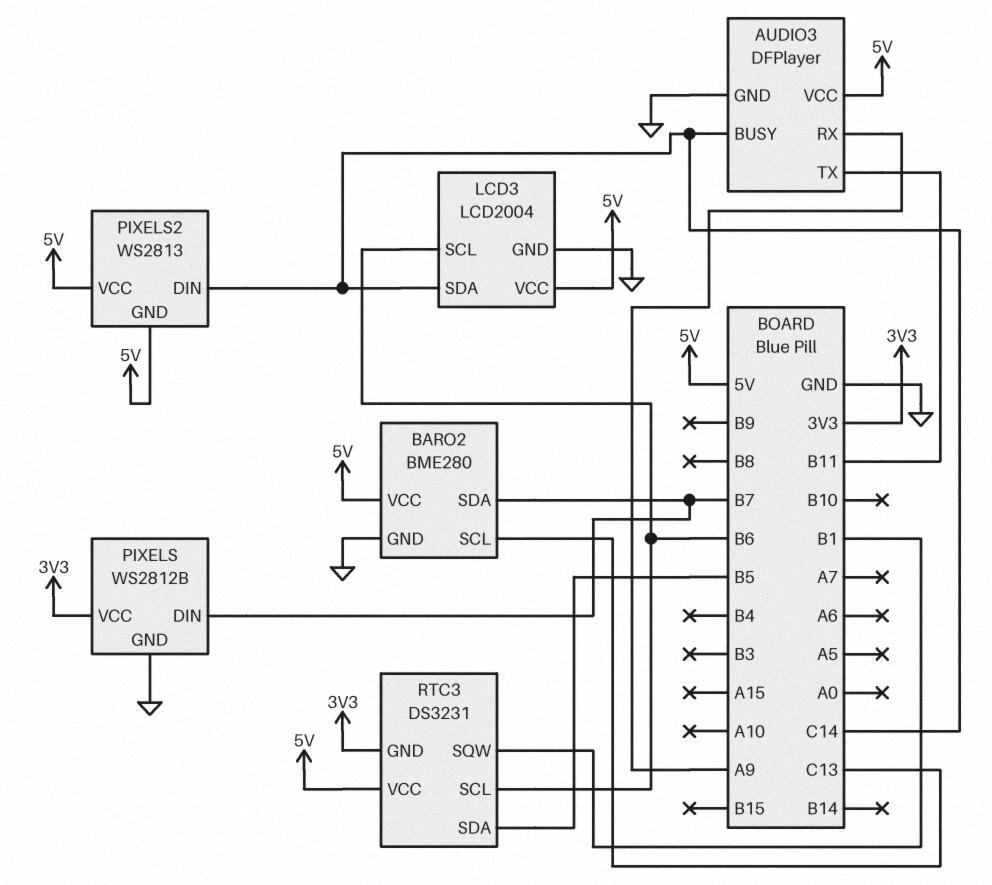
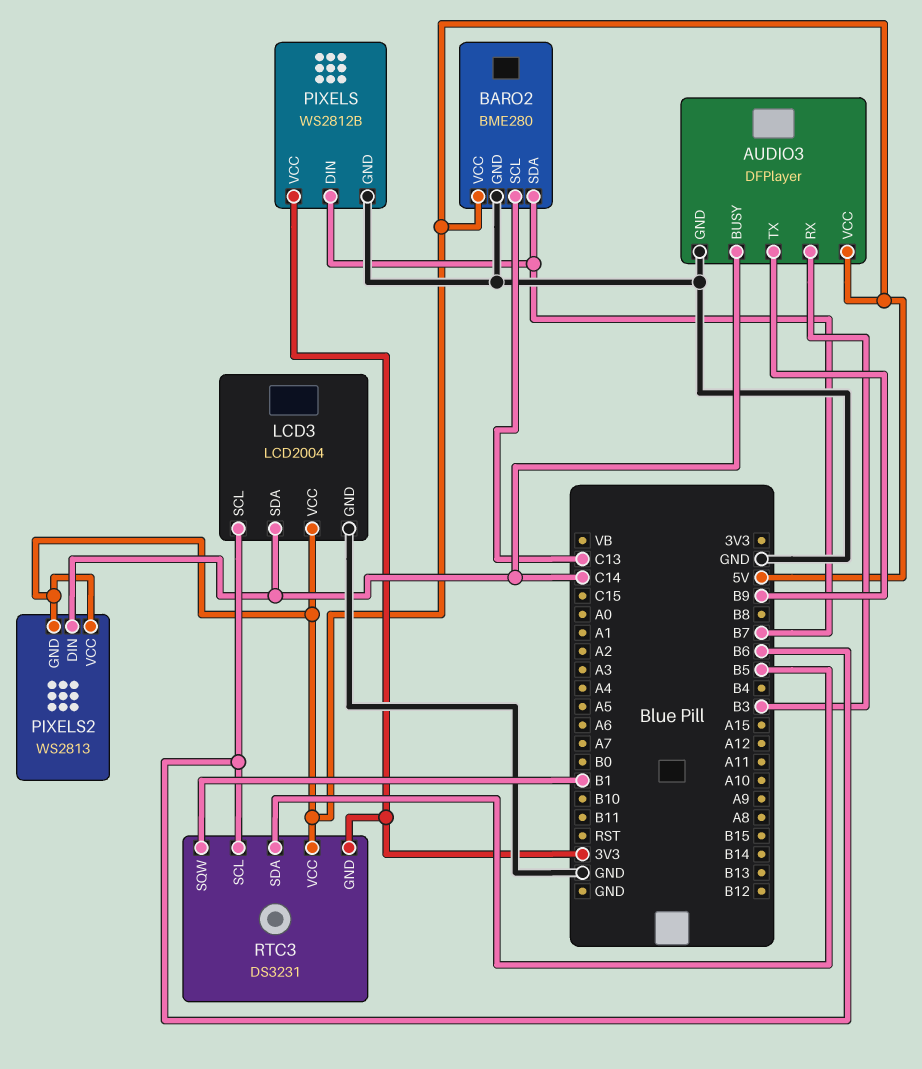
AUDIO3 pin RX: A9 -> B3
AUDIO3 pin TX: B11 -> B9

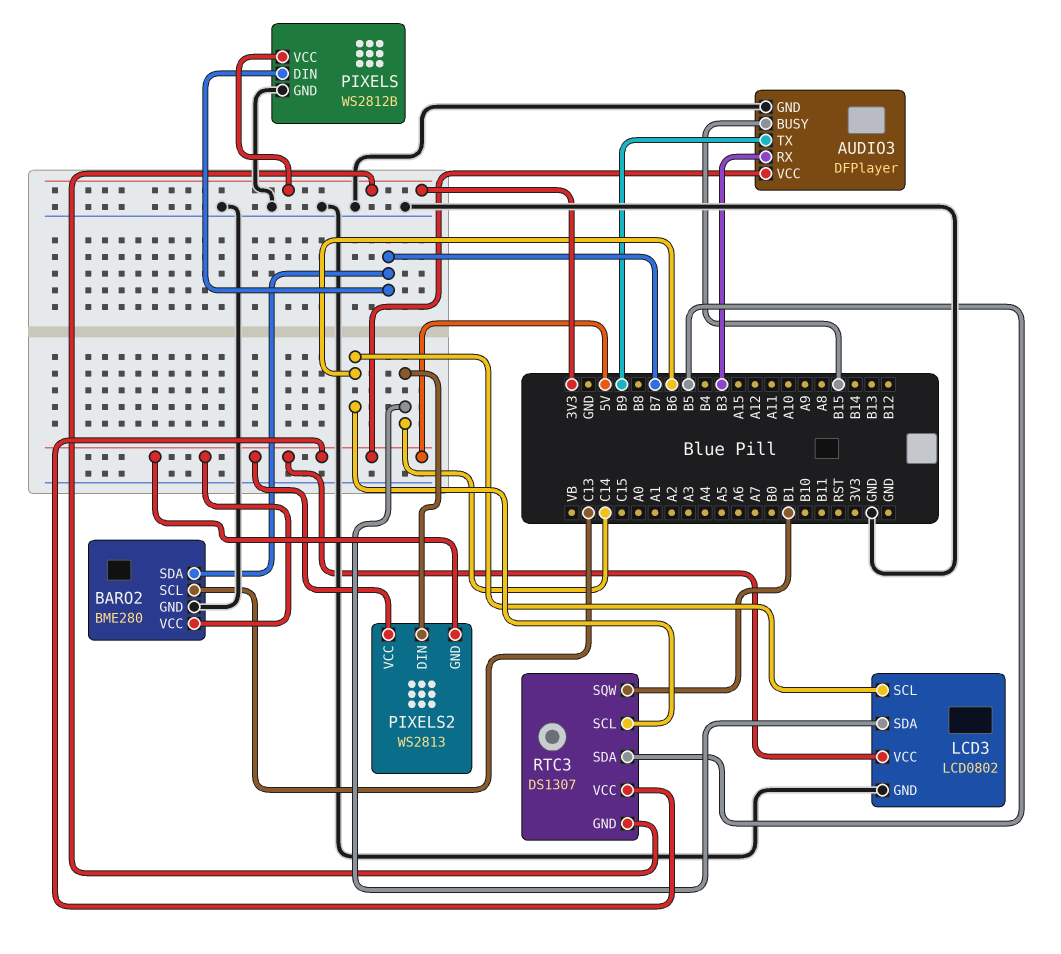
AUDIO3 pin BUSY: C14 -> B15
LCD3: LCD2004 -> LCD0802
RTC3: DS3231 -> DS1307

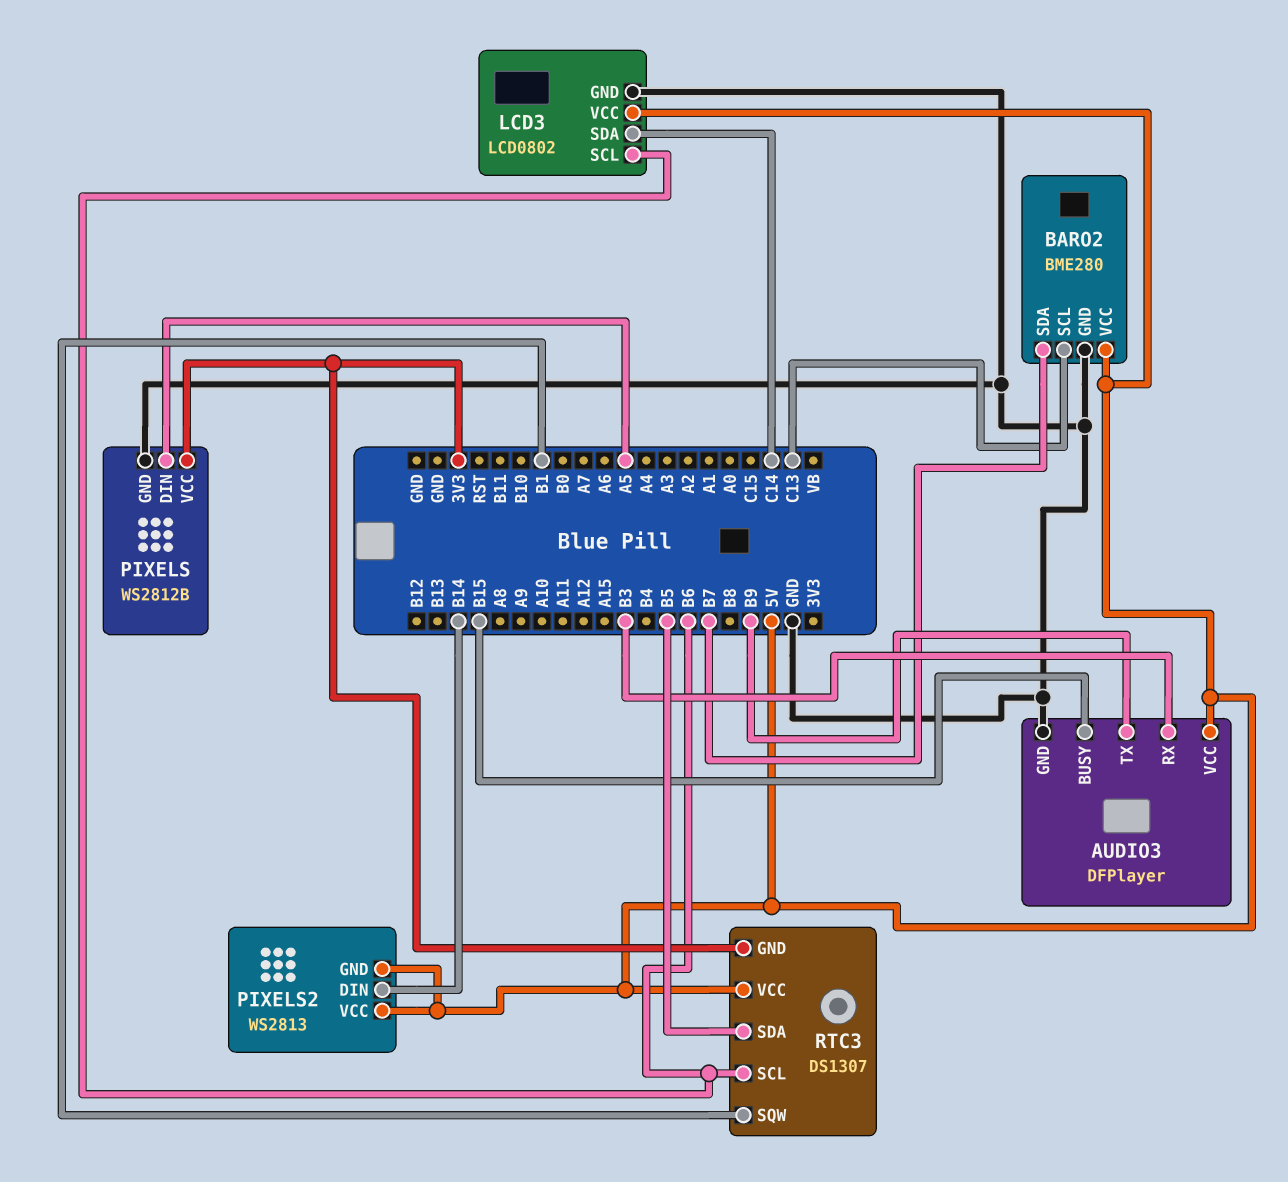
PIXELS pin DIN: B7 -> A5
PIXELS2 pin DIN: C14 -> B14

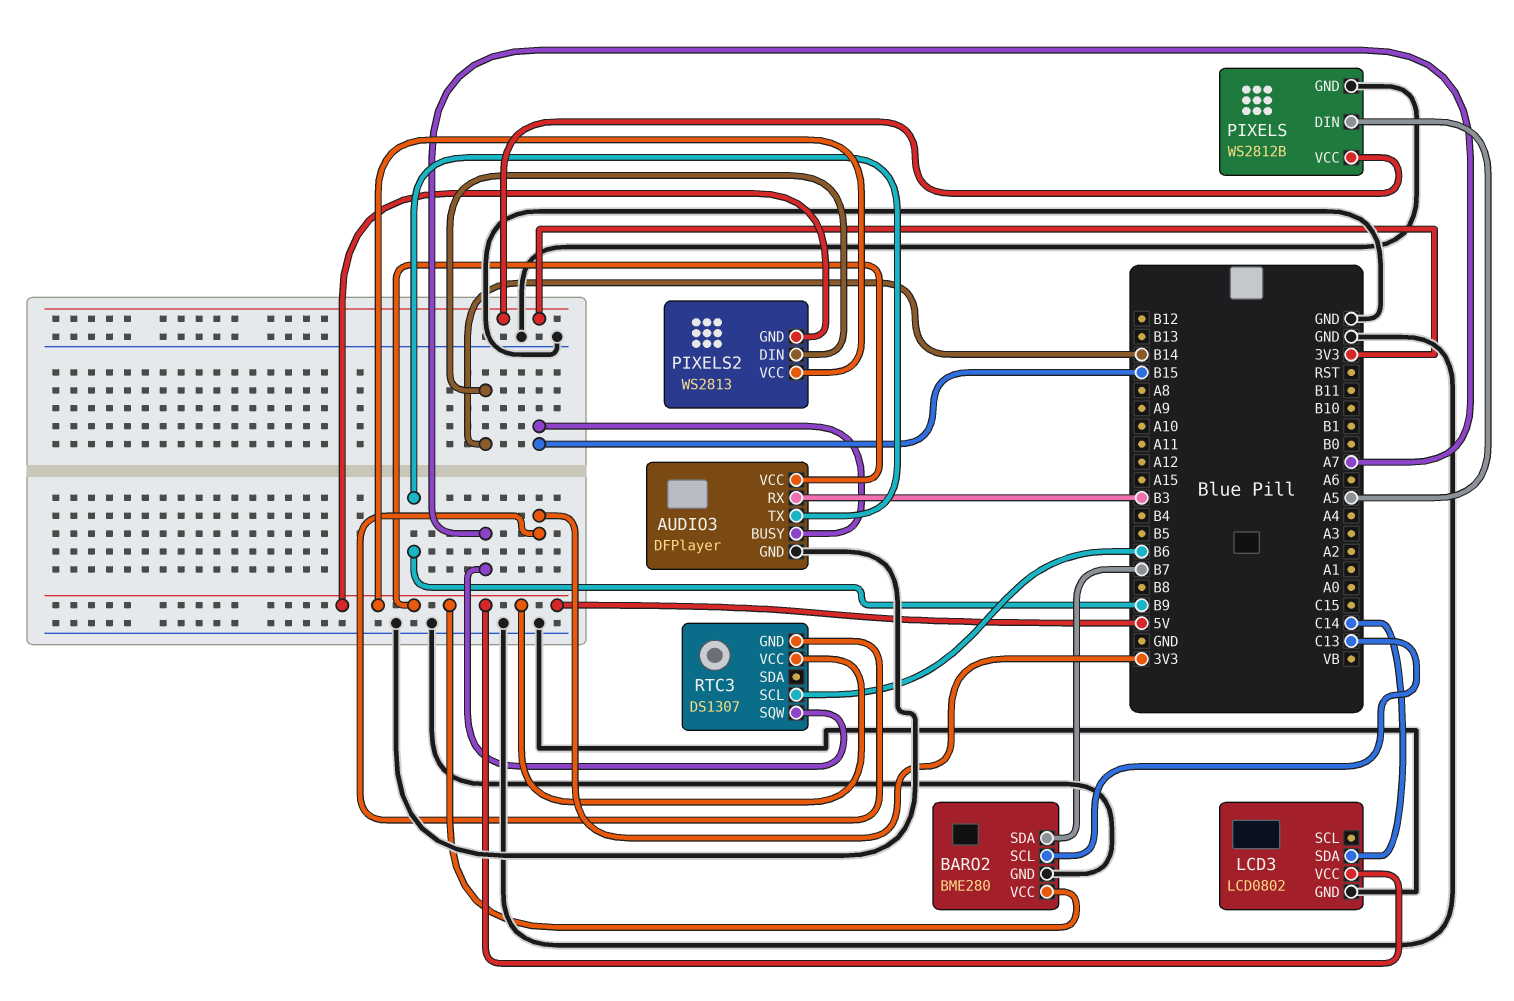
LCD3 pin SCL: B6 -> none
RTC3 pin SDA: B5 -> none
RTC3 pin SQW: B1 -> A7

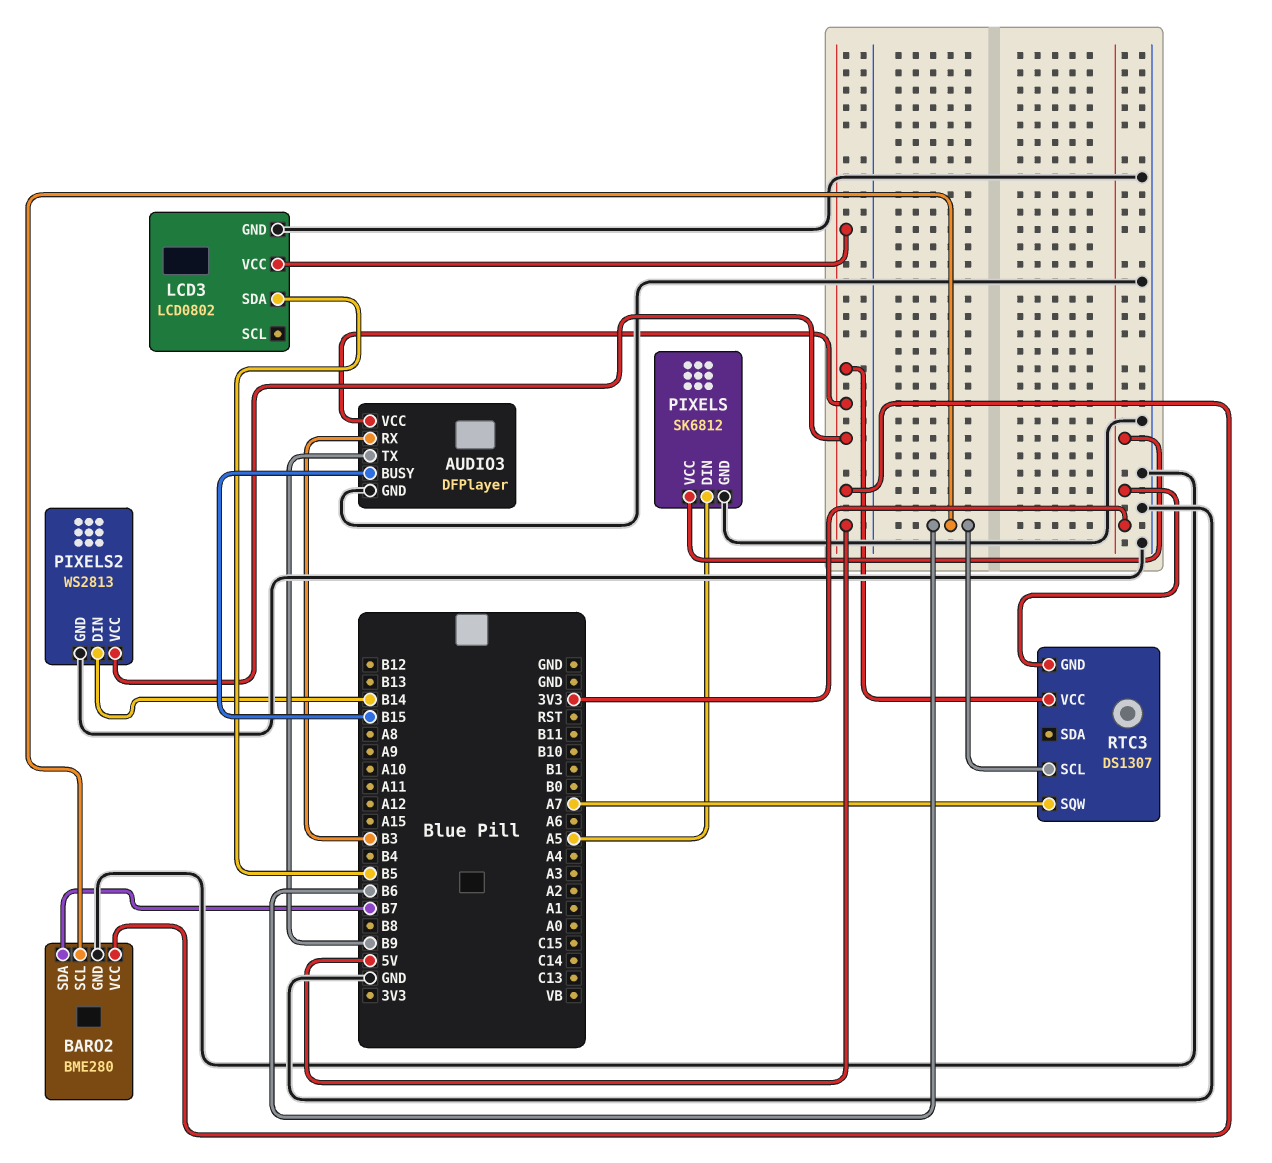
BARO2 pin SCL: C13 -> B6
LCD3 pin SDA: C14 -> B5
PIXELS: WS2812B -> SK6812
PIXELS2 pin GND: 5V -> GND

